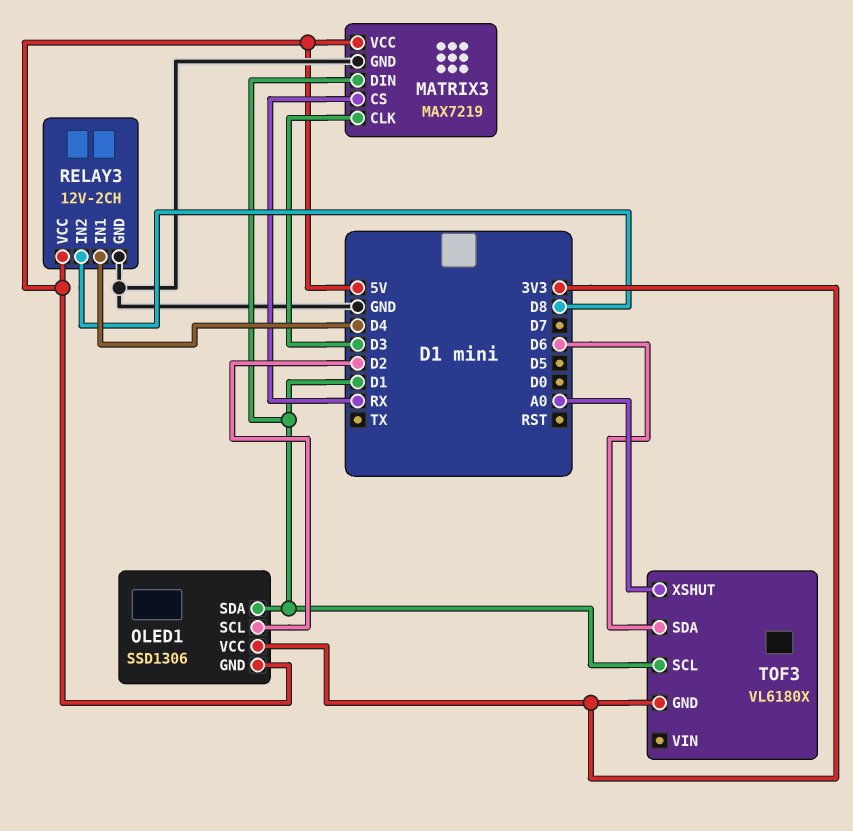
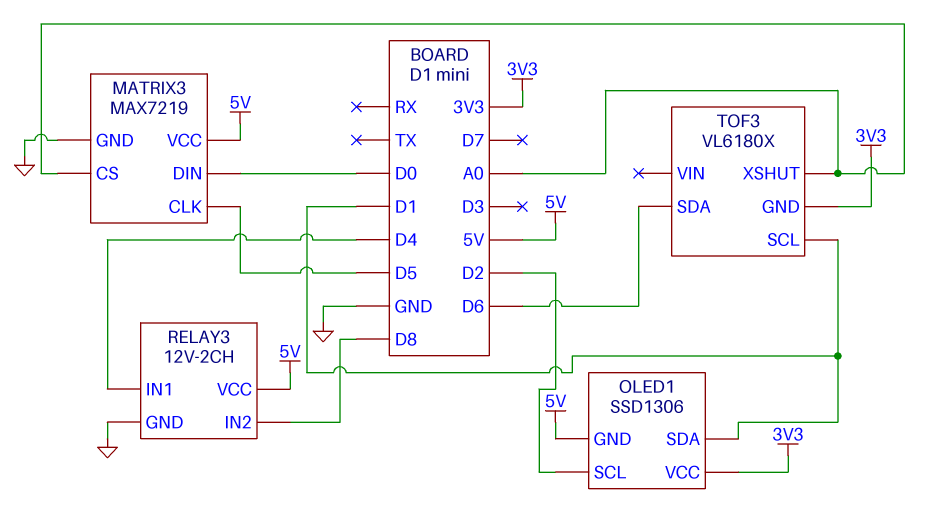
MATRIX3 pin CLK: D3 -> D5
MATRIX3 pin CS: RX -> A0
MATRIX3 pin DIN: D1 -> D0

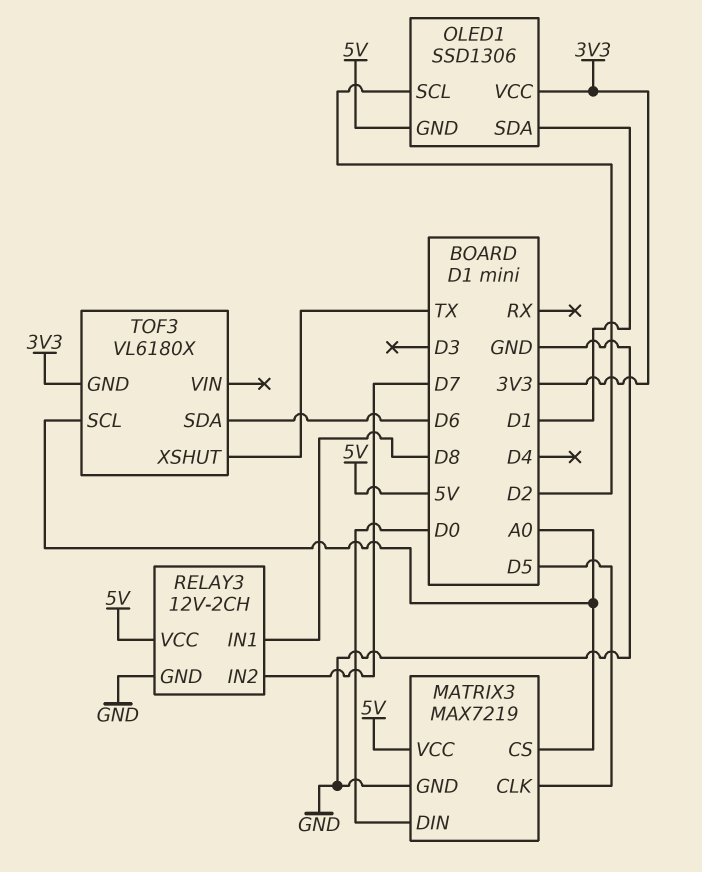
RELAY3 pin IN1: D4 -> D8
RELAY3 pin IN2: D8 -> D7
TOF3 pin SCL: D1 -> A0
TOF3 pin XSHUT: A0 -> TX

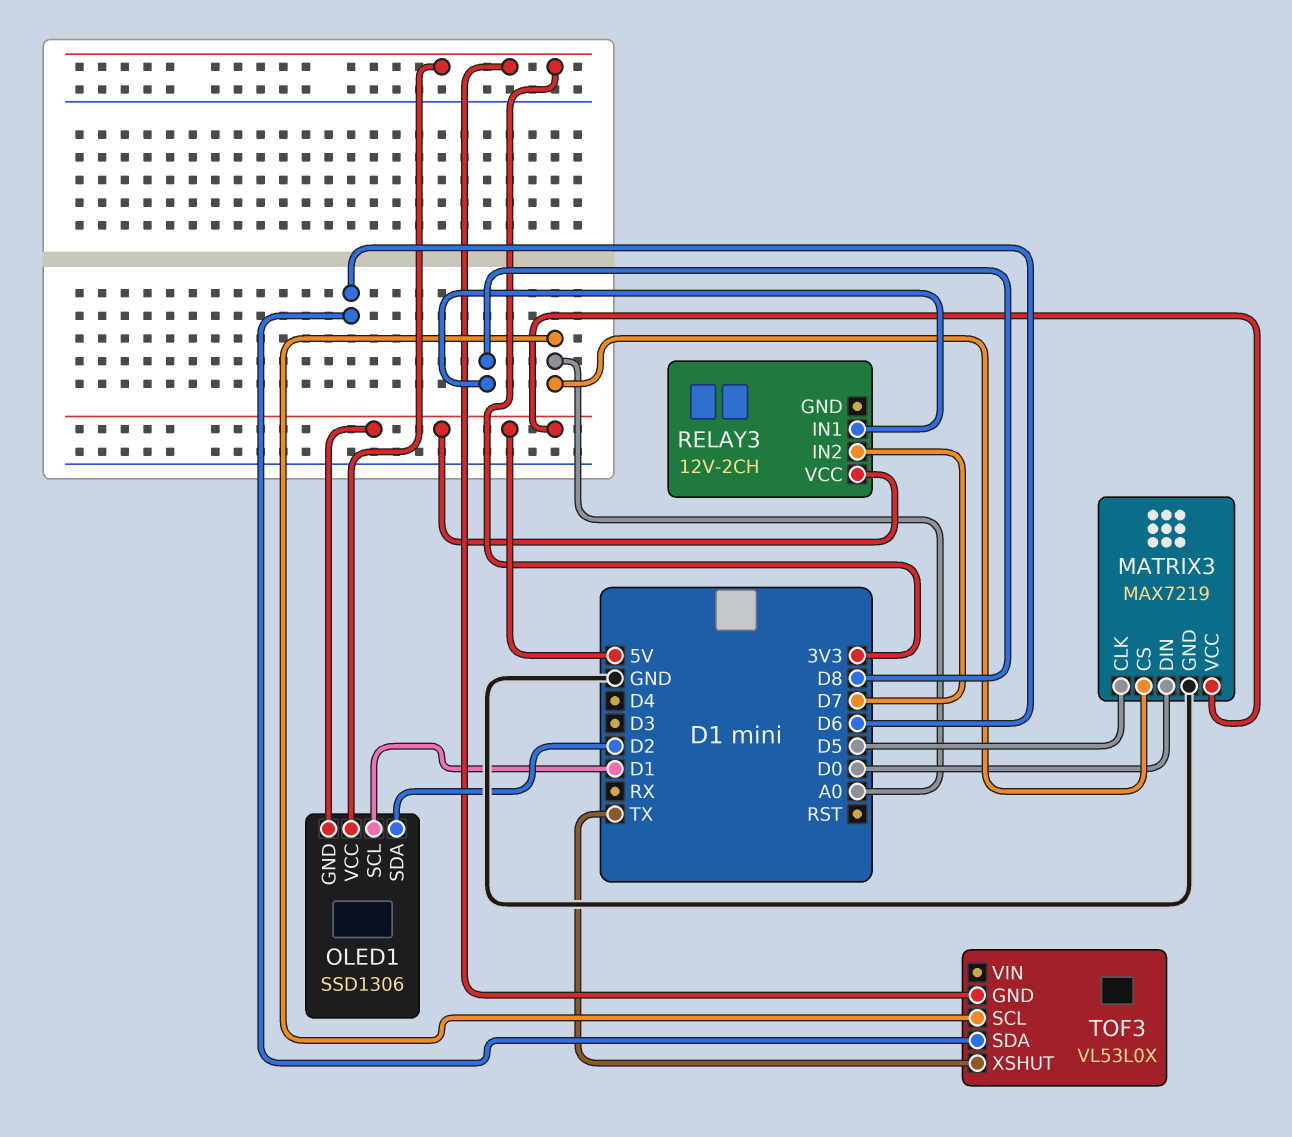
OLED1 pin SCL: D2 -> D1
OLED1 pin SDA: D1 -> D2
RELAY3 pin GND: GND -> none
TOF3: VL6180X -> VL53L0X

